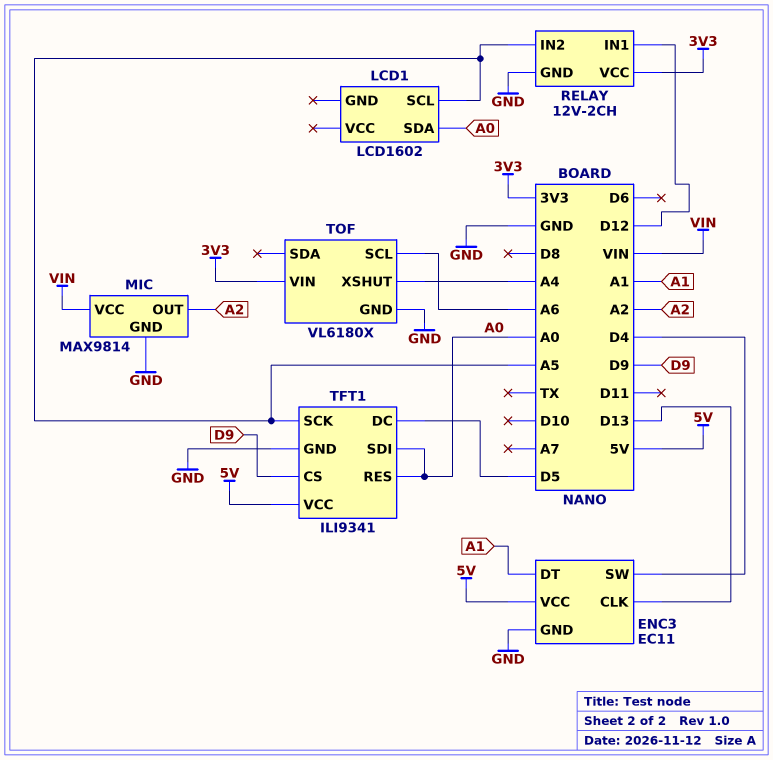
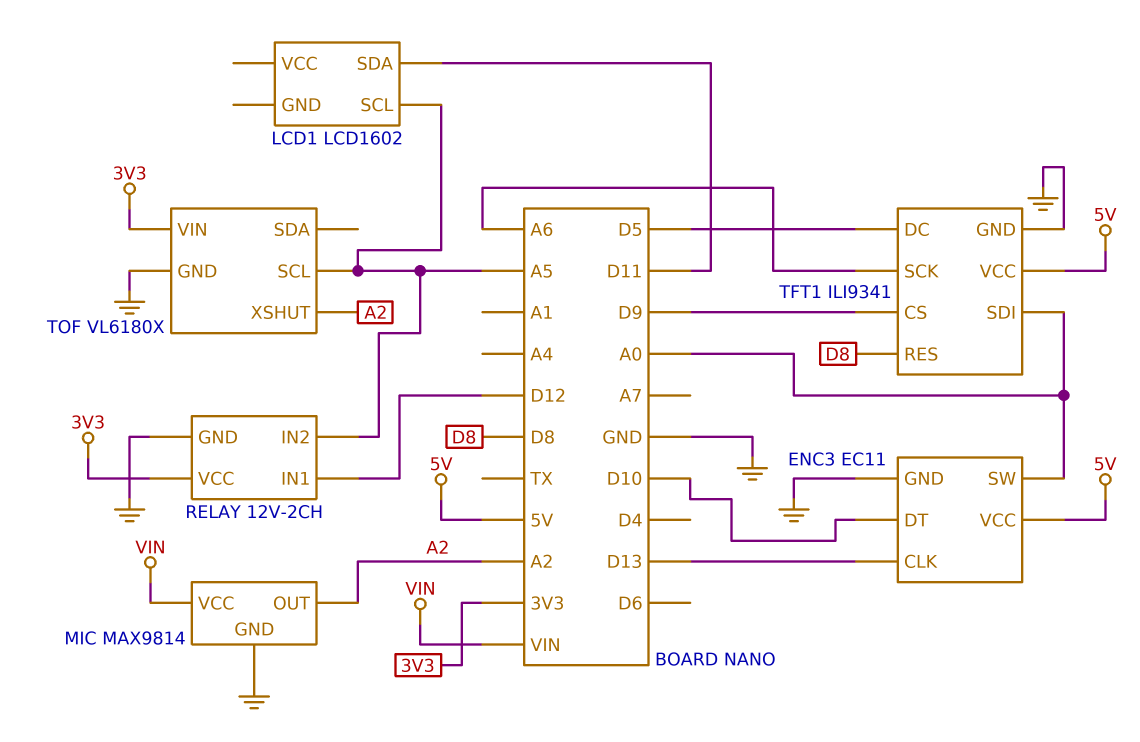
ENC3 pin DT: A1 -> D10
ENC3 pin SW: D4 -> A0
LCD1 pin SDA: A0 -> D11
TFT1 pin RES: A0 -> D8
TFT1 pin SCK: A5 -> A6
TOF pin SCL: A6 -> A5
TOF pin XSHUT: A4 -> A2

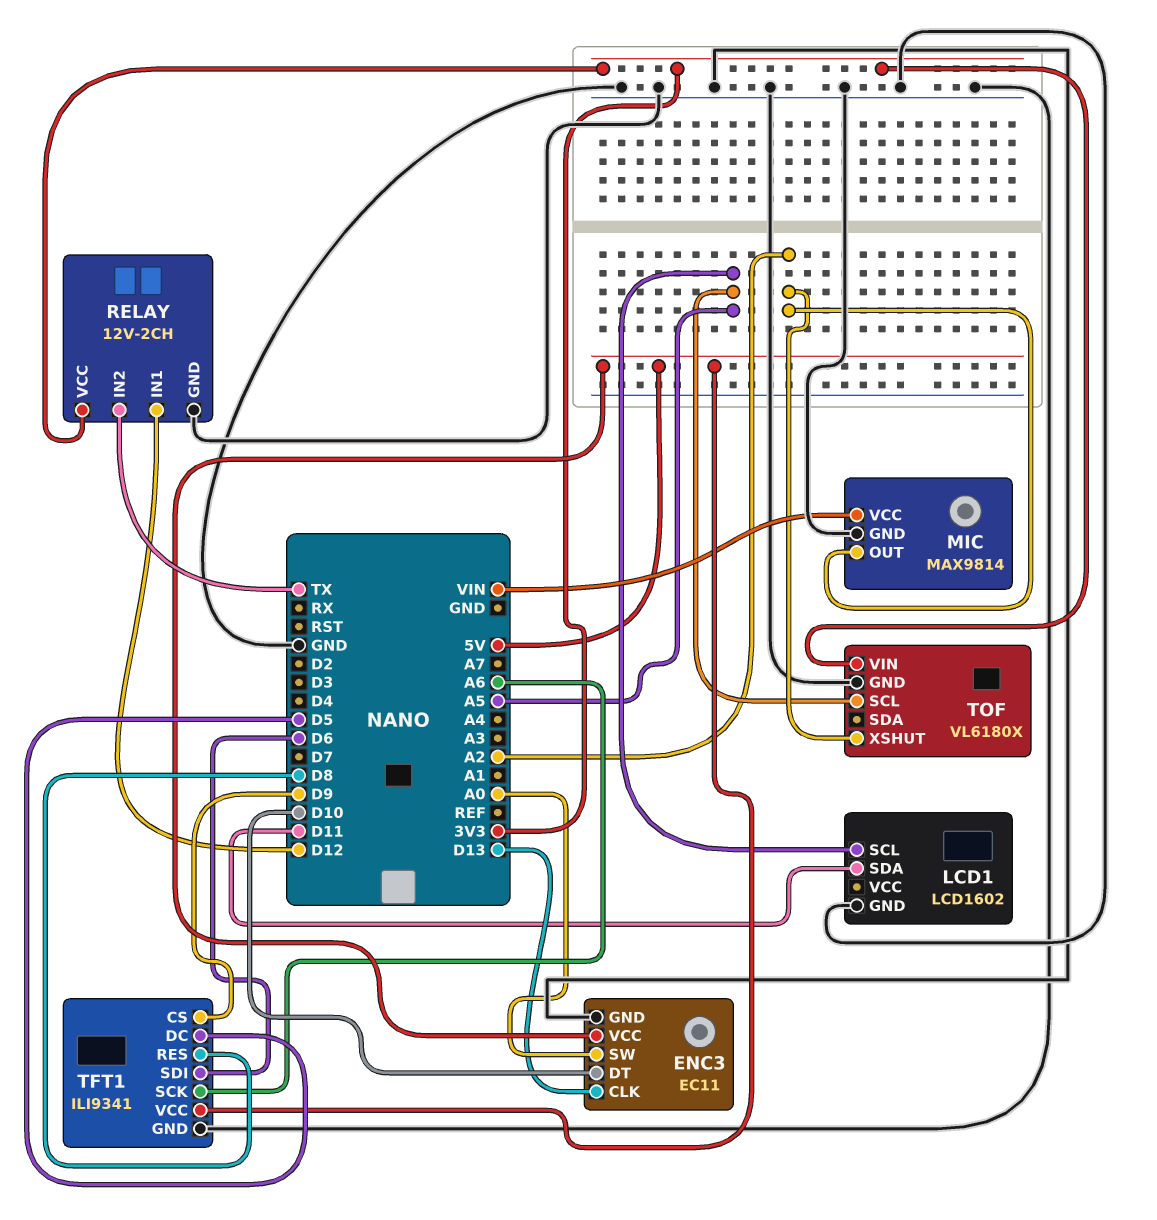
LCD1 pin GND: none -> GND
RELAY pin IN2: A5 -> TX
TFT1 pin SDI: A0 -> D6

